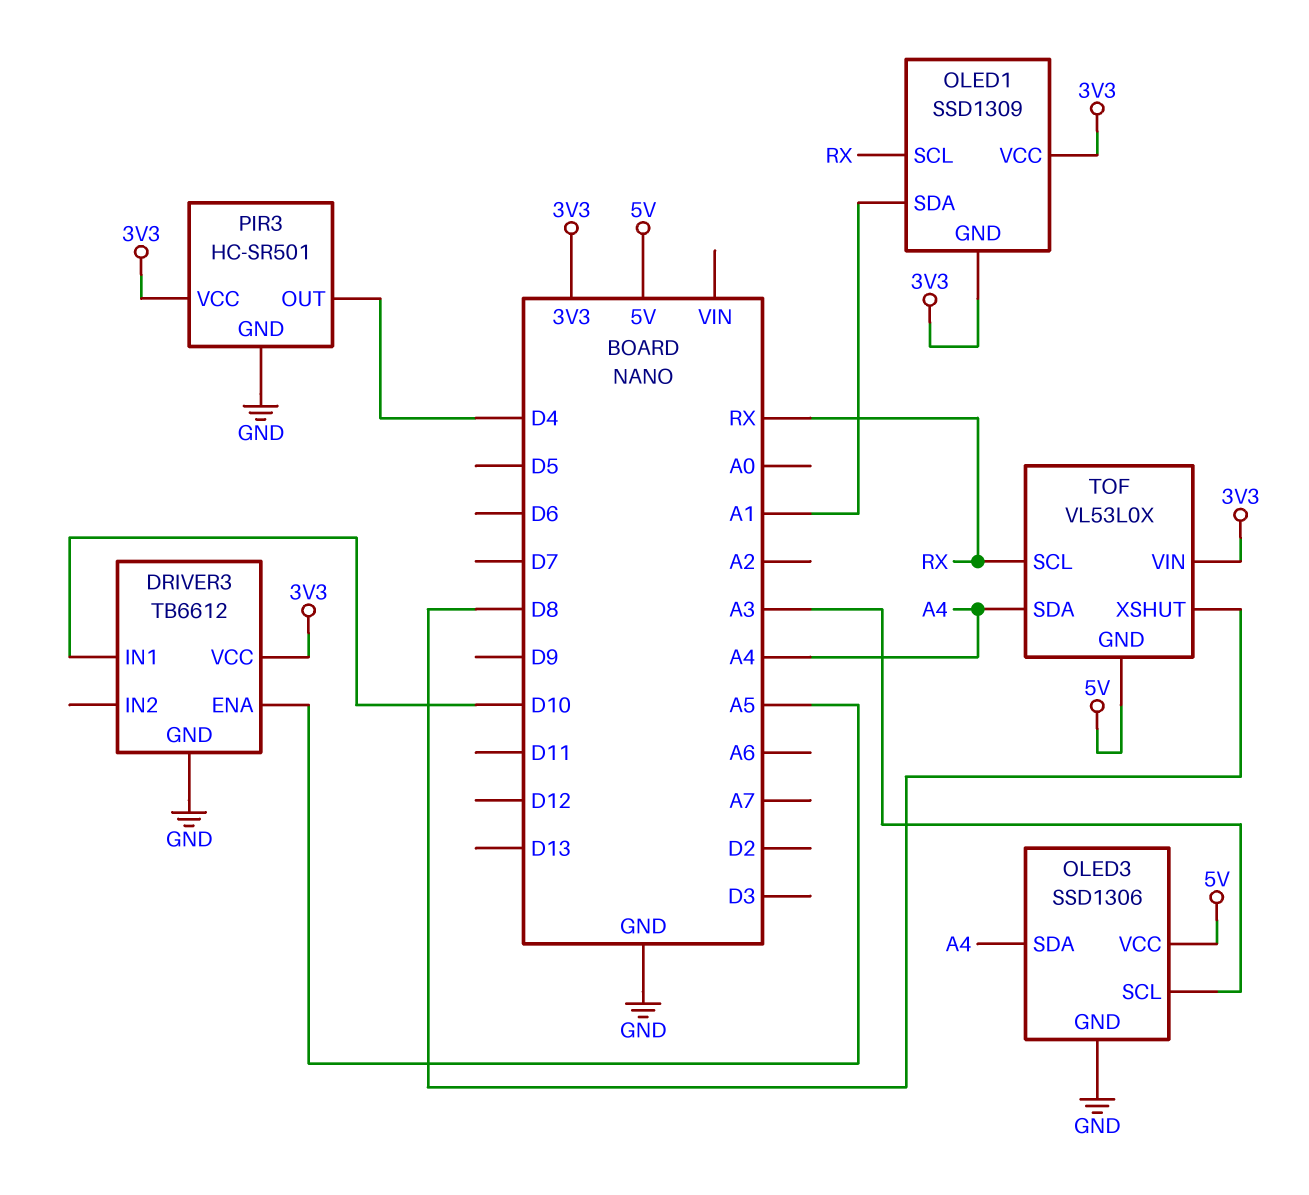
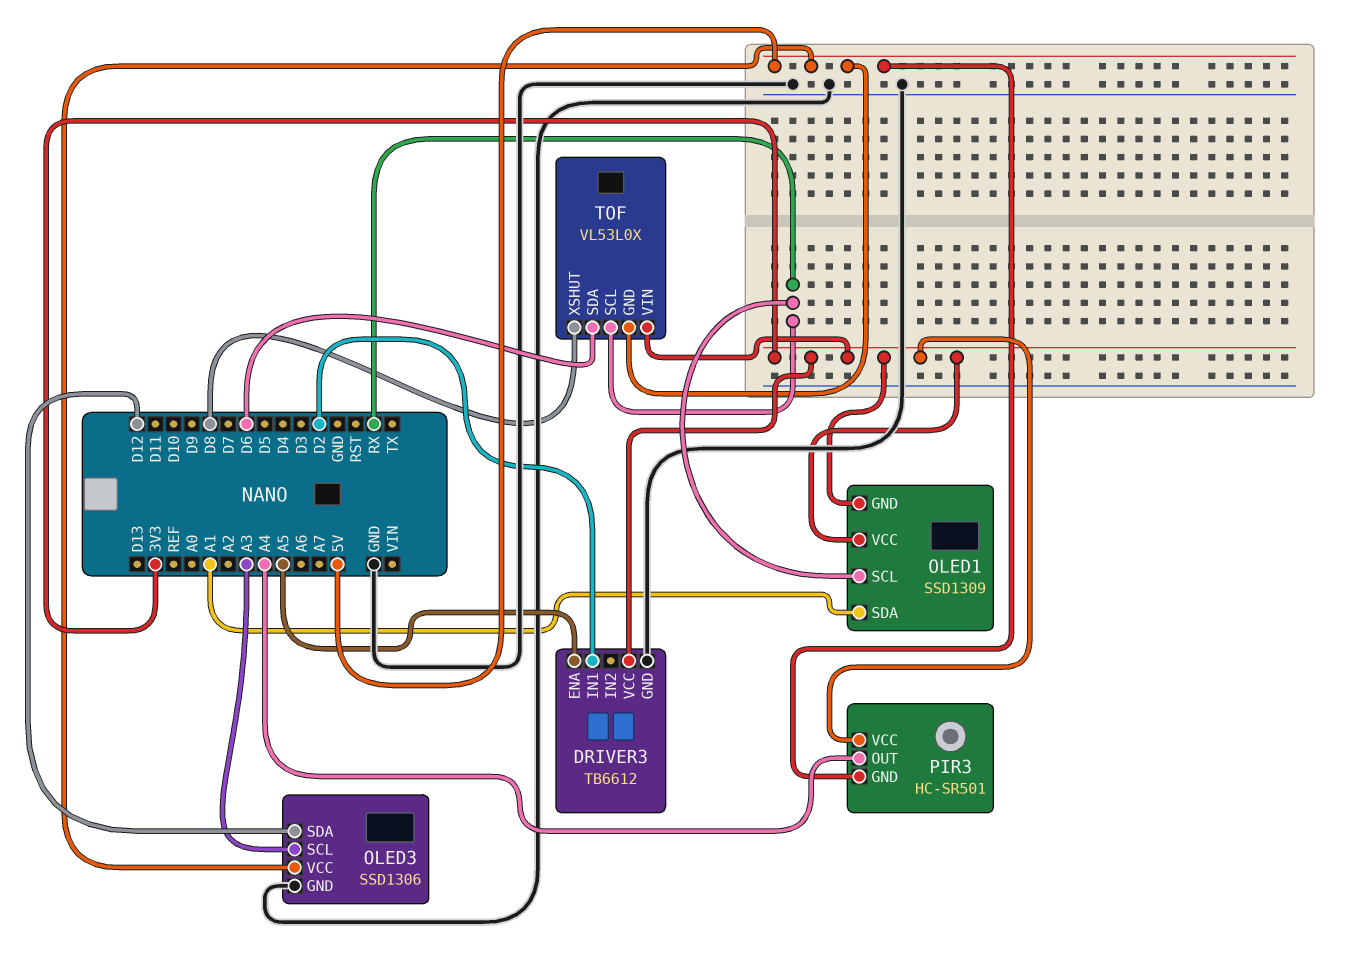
DRIVER3 pin IN1: D10 -> D2
OLED3 pin SDA: A4 -> D12
PIR3 pin GND: GND -> 5V
PIR3 pin OUT: D4 -> A4
TOF pin SDA: A4 -> D6

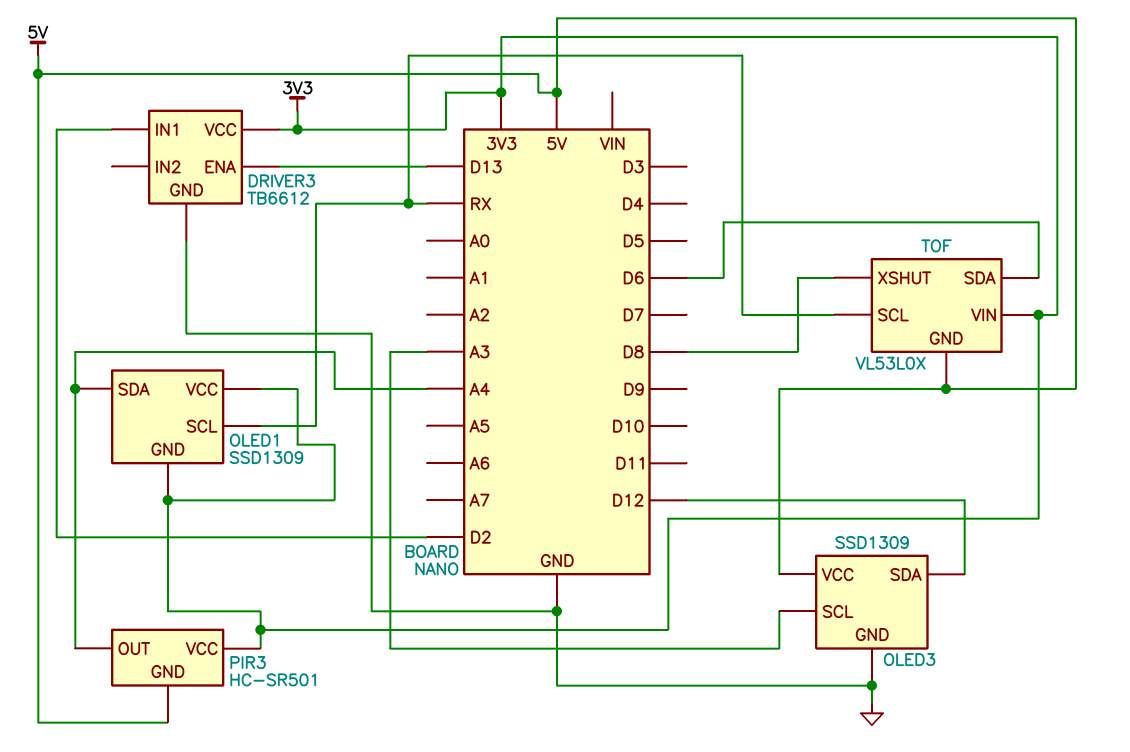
DRIVER3 pin ENA: A5 -> D13
OLED1 pin SDA: A1 -> A4
OLED3: SSD1306 -> SSD1309

